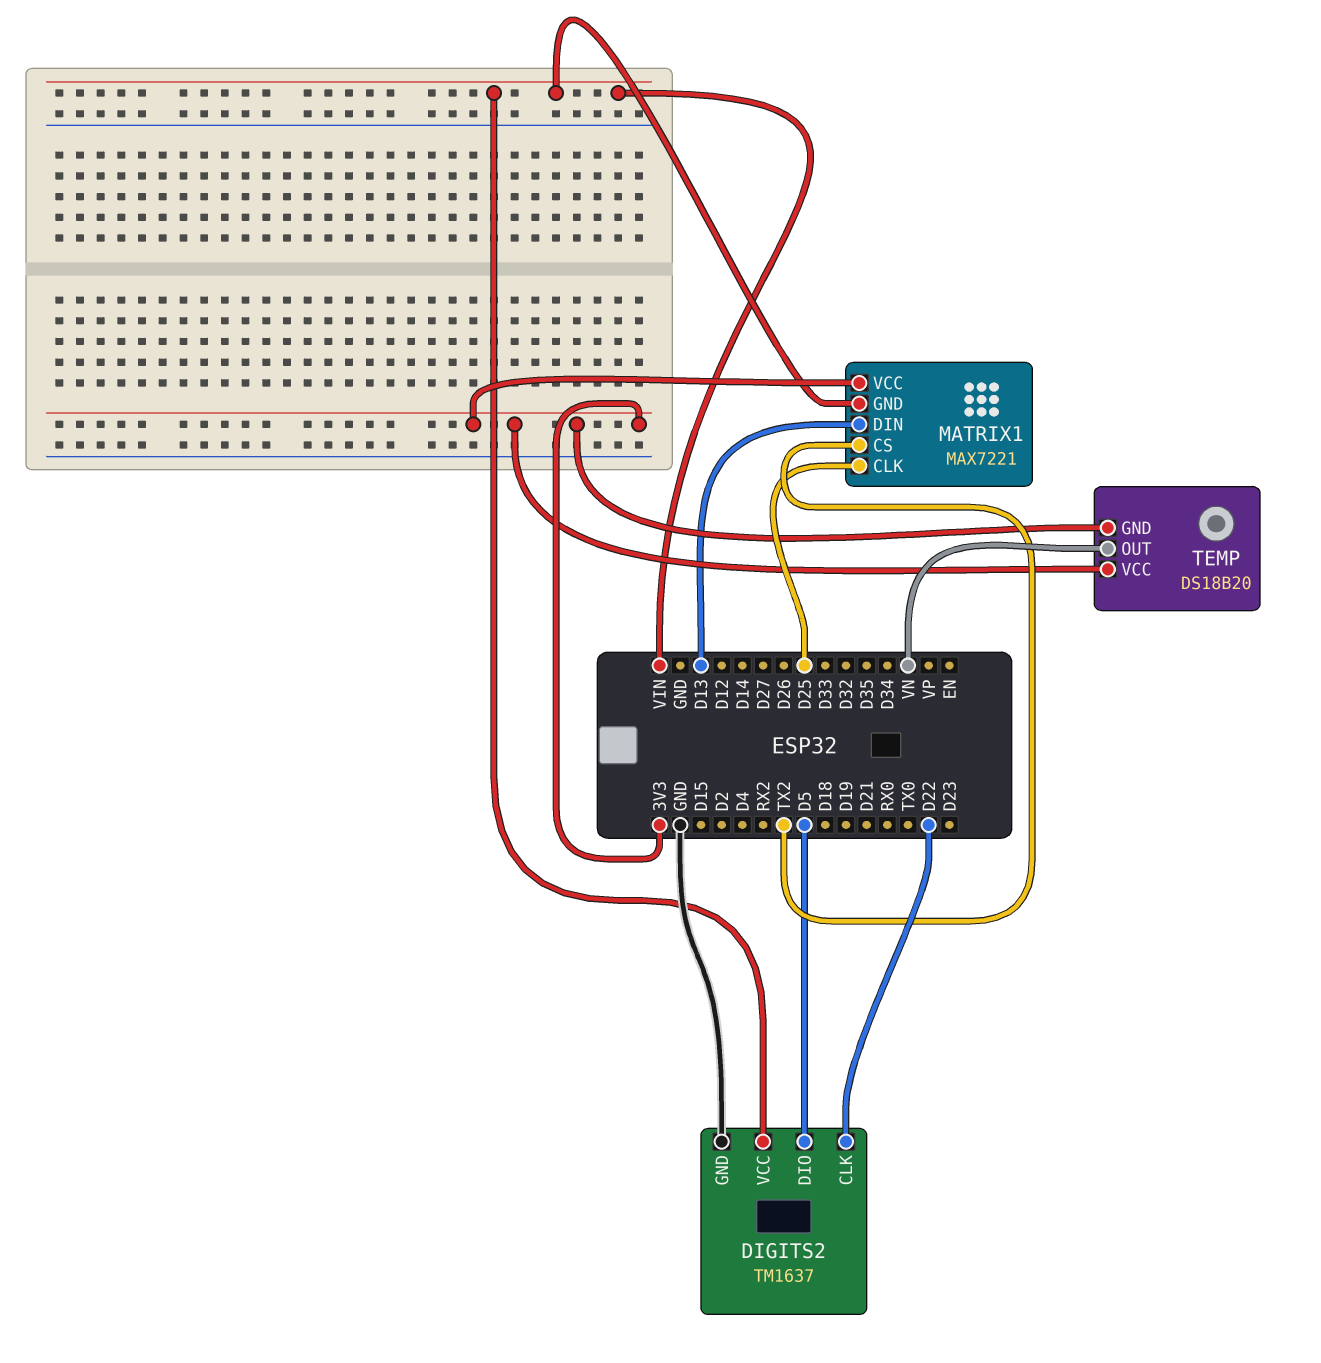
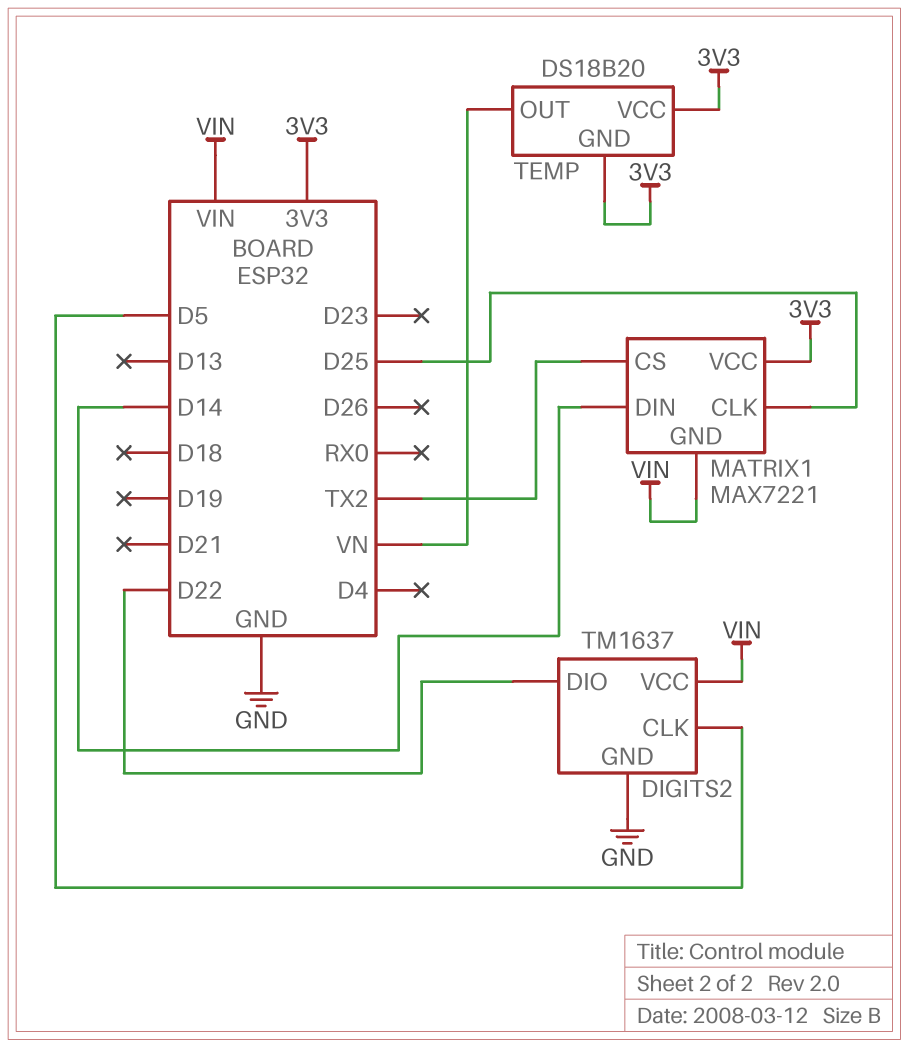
DIGITS2 pin CLK: D22 -> D5
DIGITS2 pin DIO: D5 -> D22
MATRIX1 pin DIN: D13 -> D14

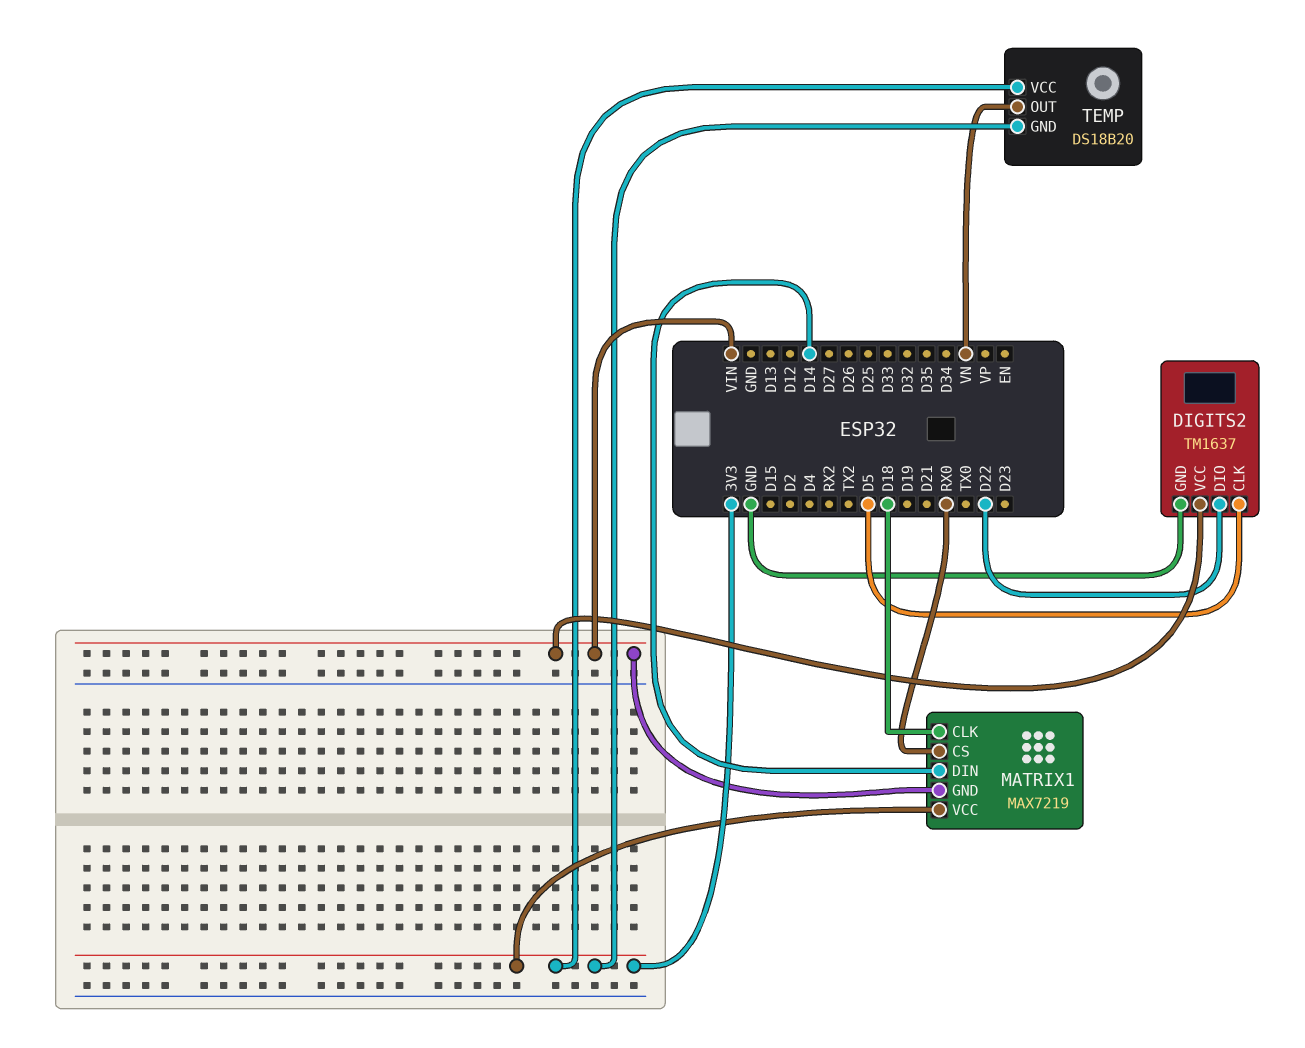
MATRIX1: MAX7221 -> MAX7219
MATRIX1 pin CLK: D25 -> D18
MATRIX1 pin CS: TX2 -> RX0

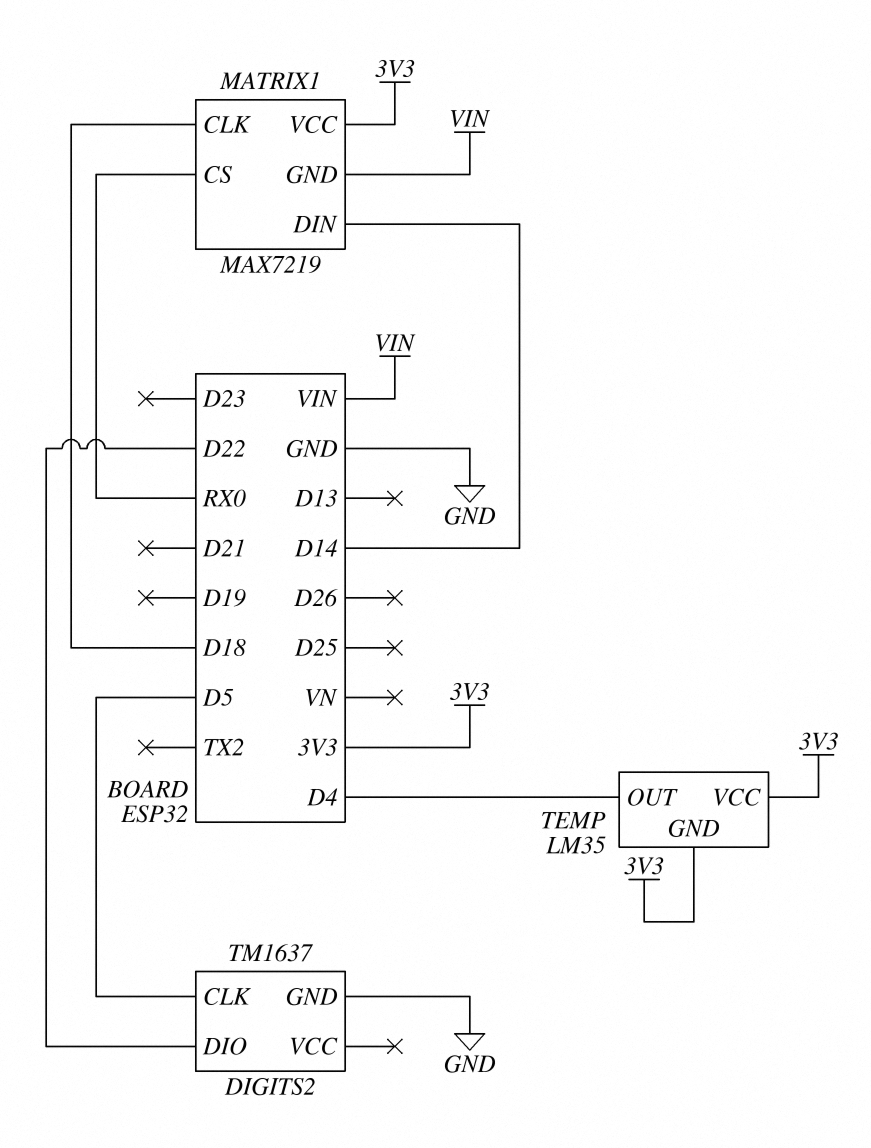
DIGITS2 pin VCC: VIN -> none
TEMP: DS18B20 -> LM35
TEMP pin OUT: VN -> D4

